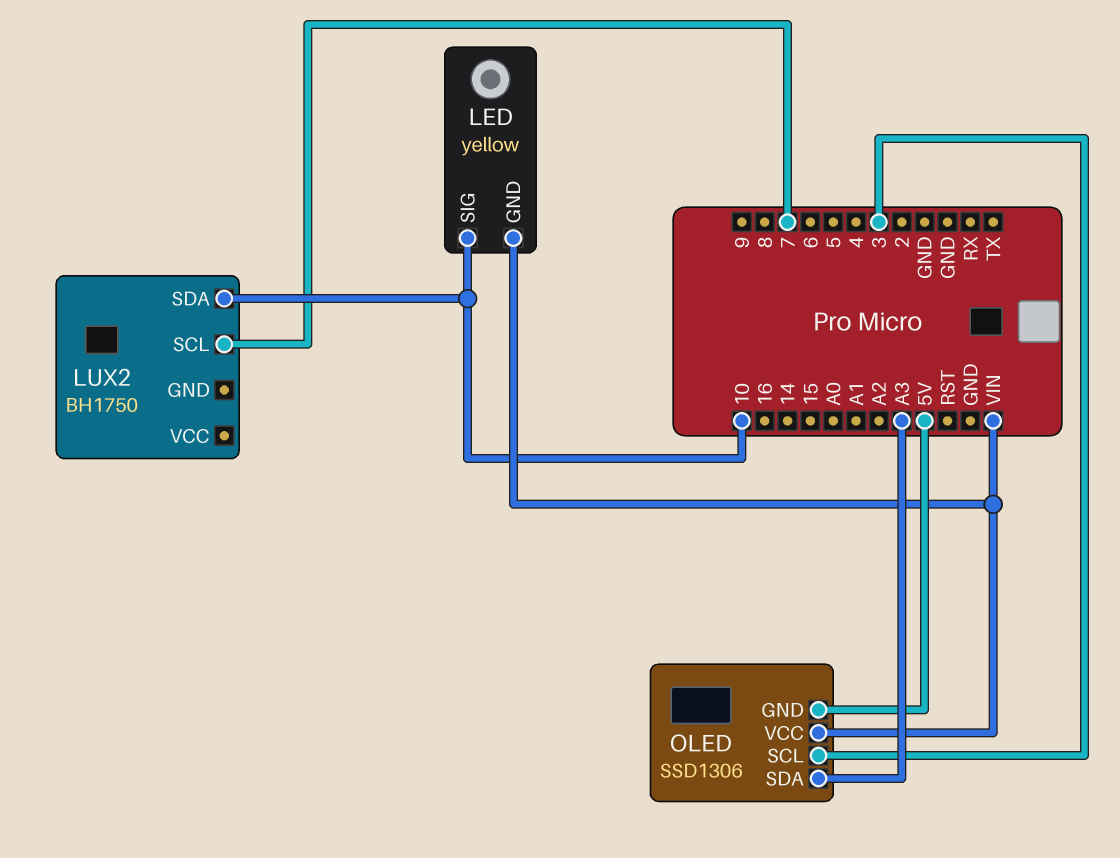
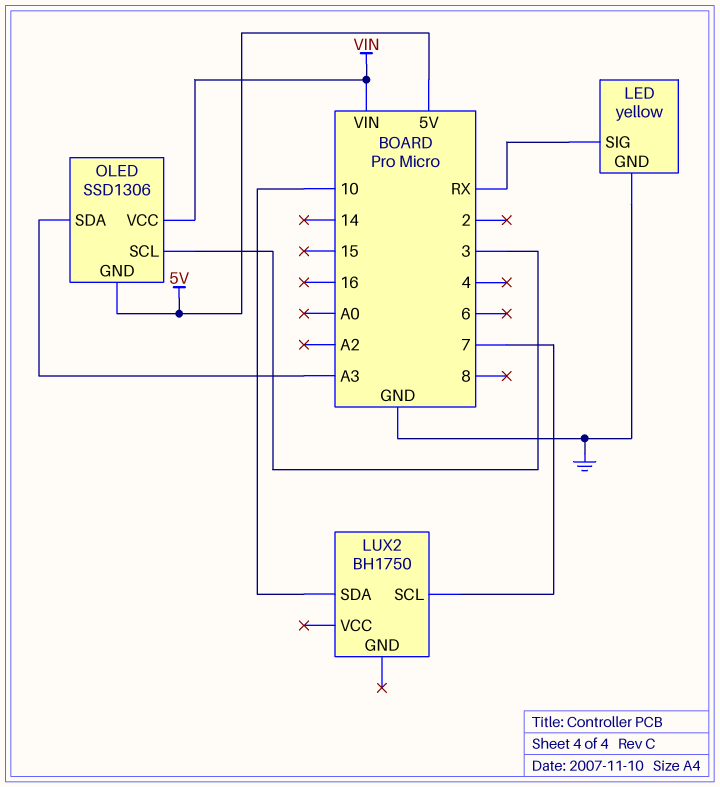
LED pin GND: VIN -> GND
LED pin SIG: 10 -> RX

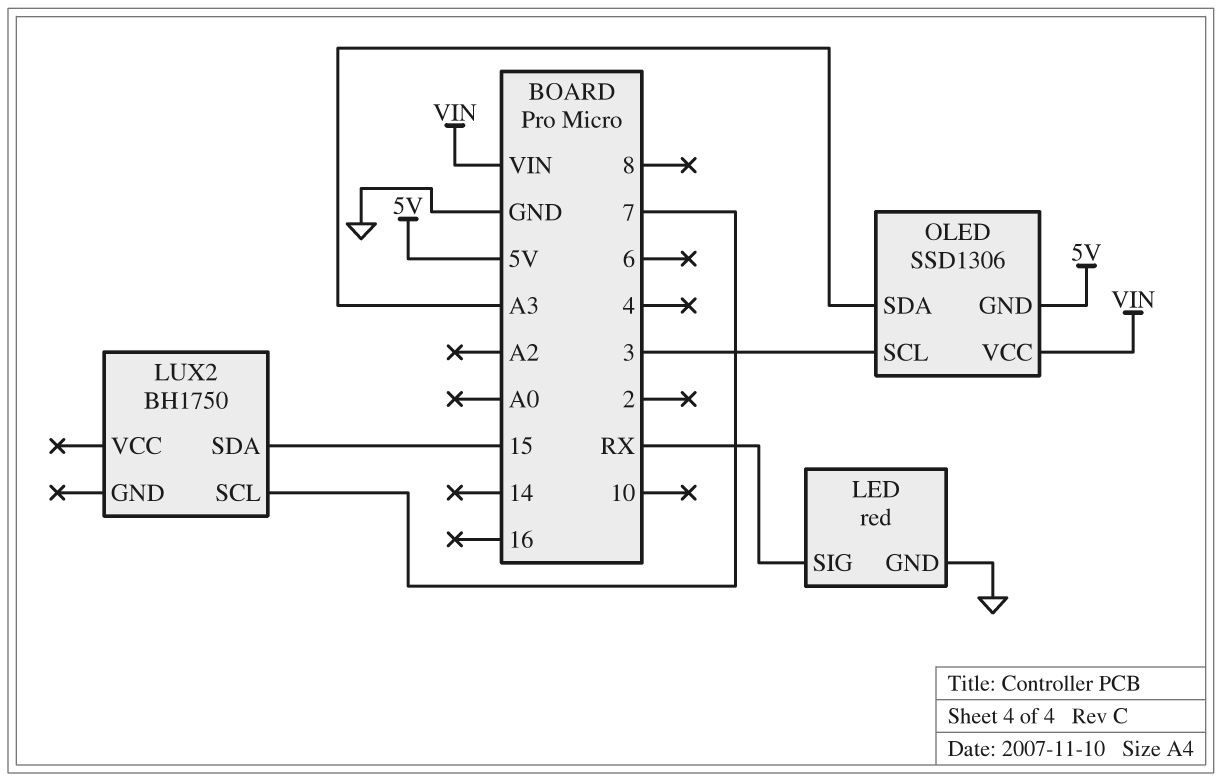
LED: yellow -> red
LUX2 pin SDA: 10 -> 15

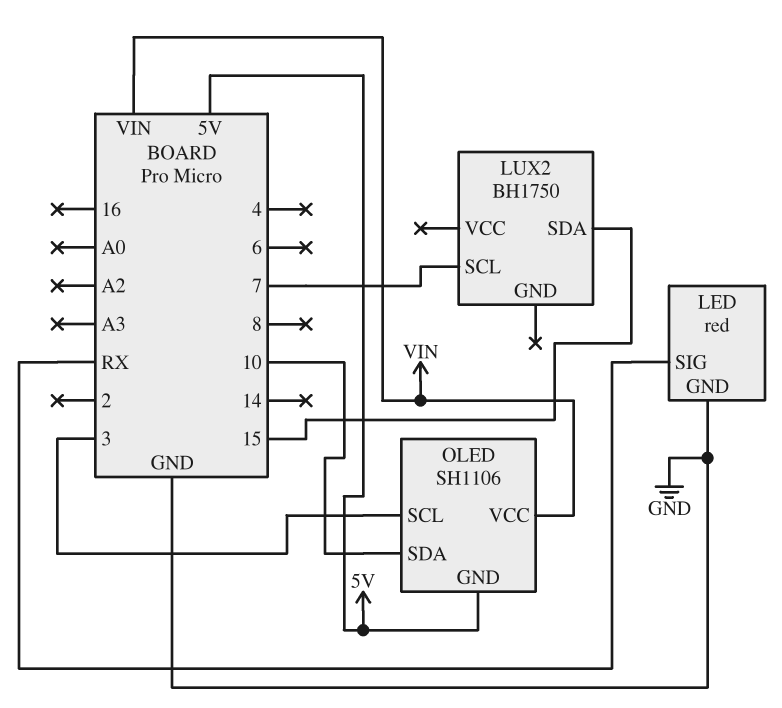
OLED: SSD1306 -> SH1106
OLED pin SDA: A3 -> 10

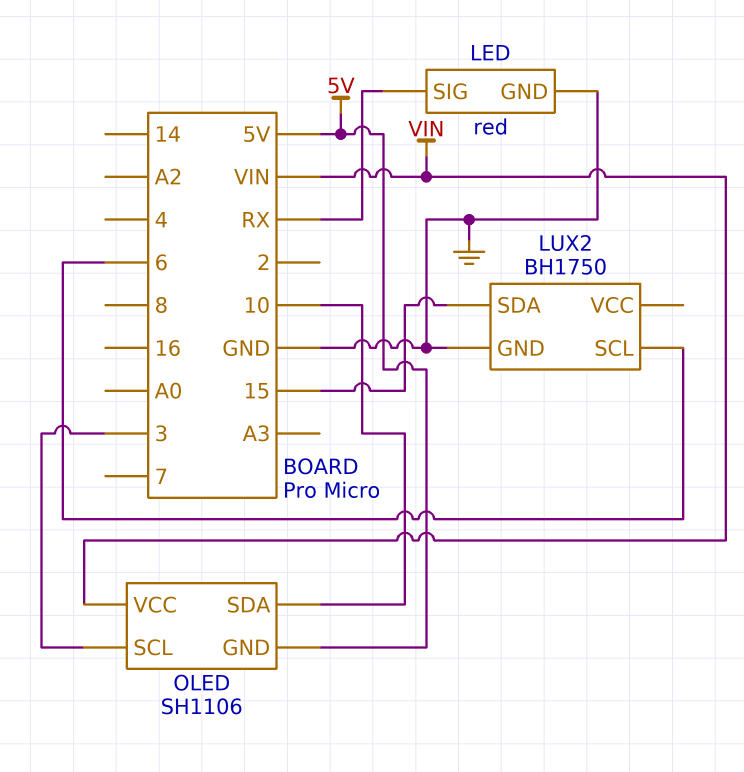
LUX2 pin GND: none -> GND
LUX2 pin SCL: 7 -> 6

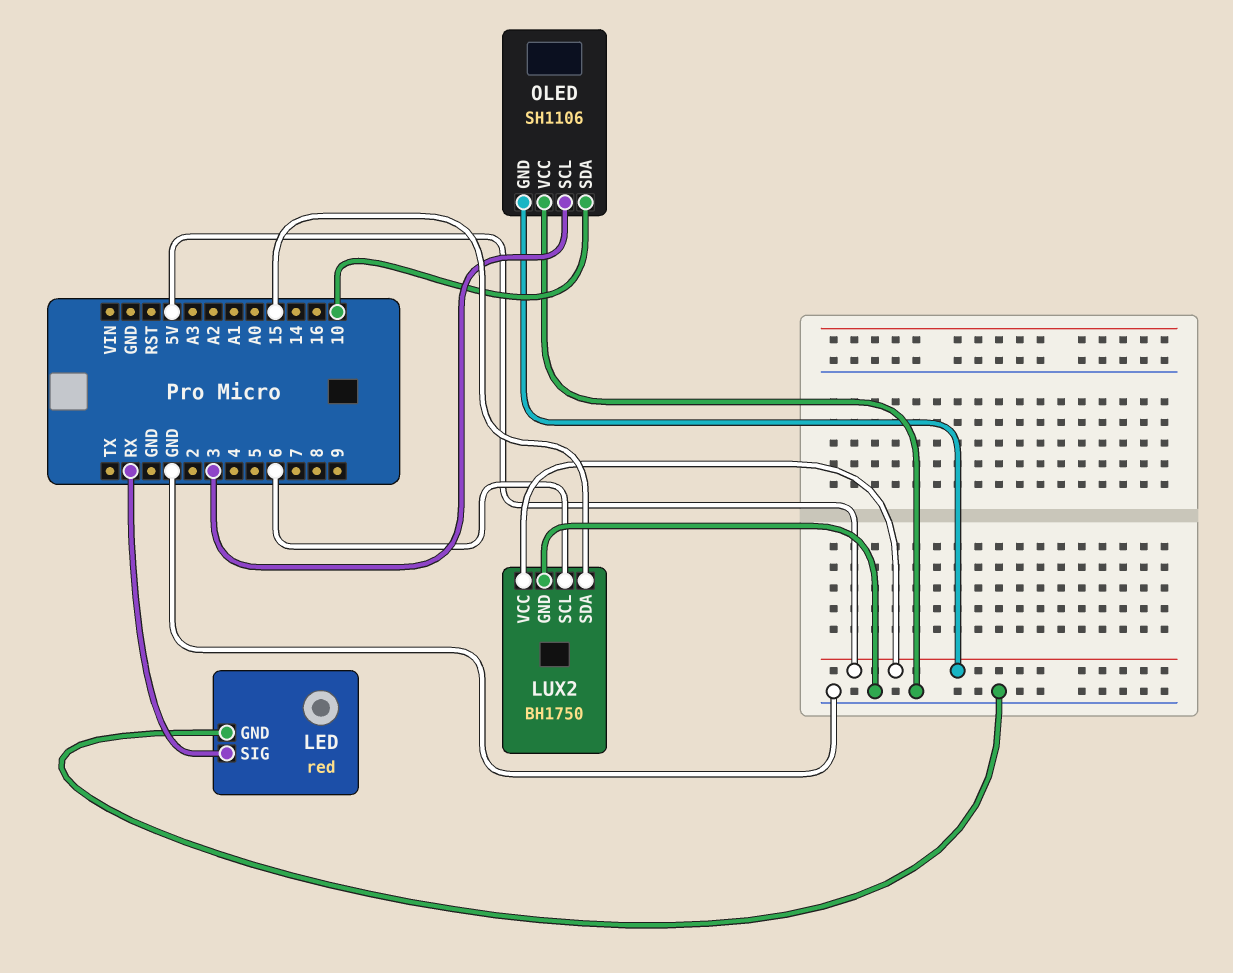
LUX2 pin VCC: none -> 5V
OLED pin VCC: VIN -> GND

